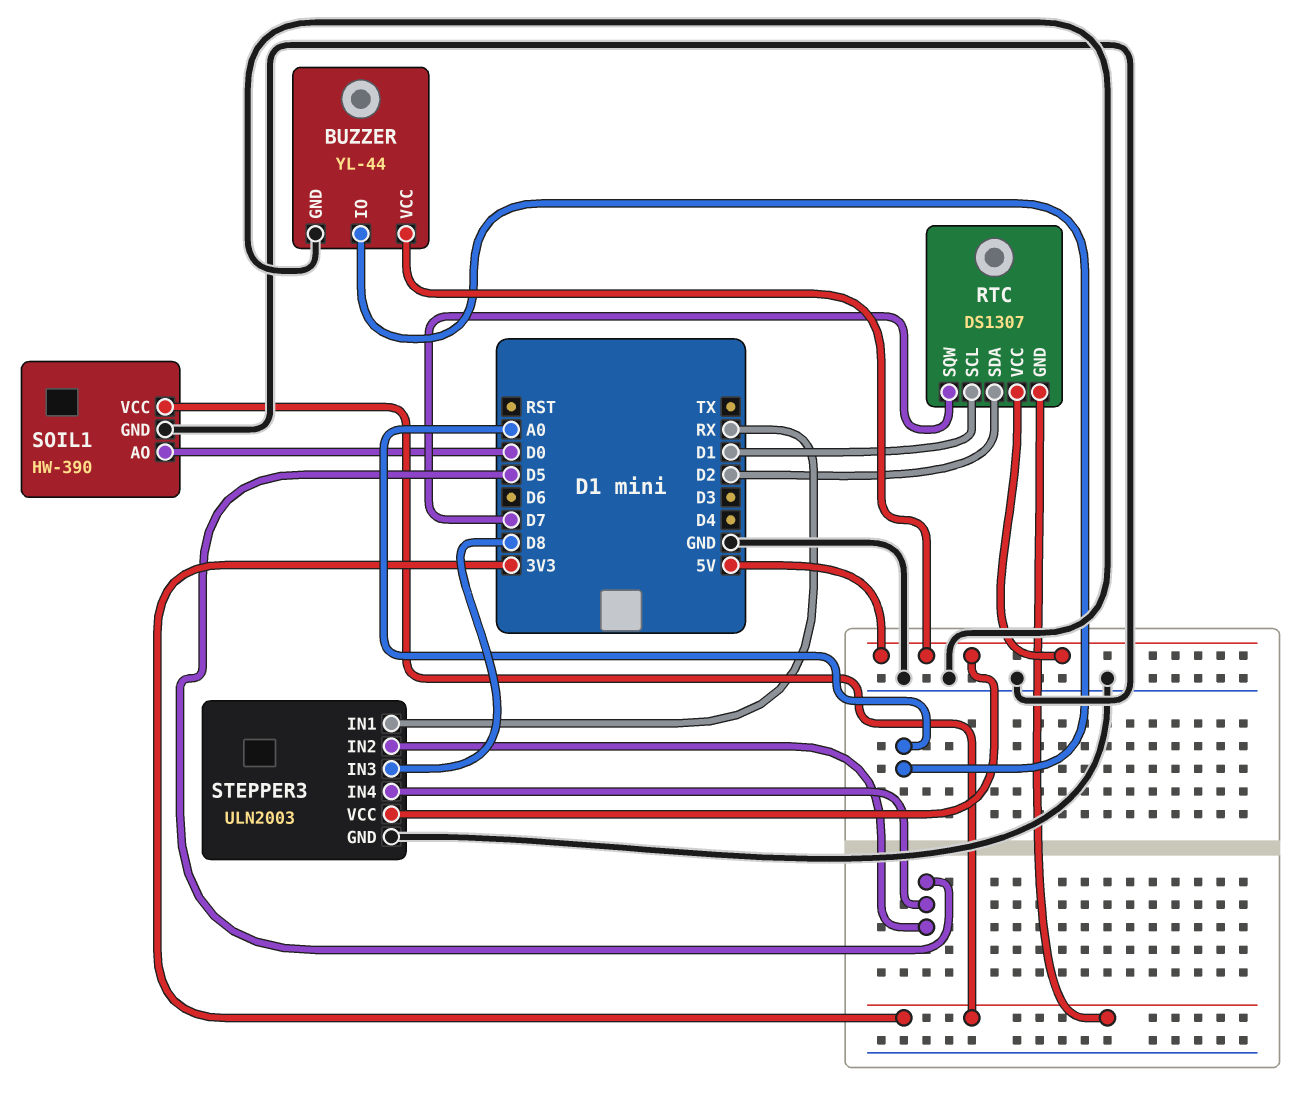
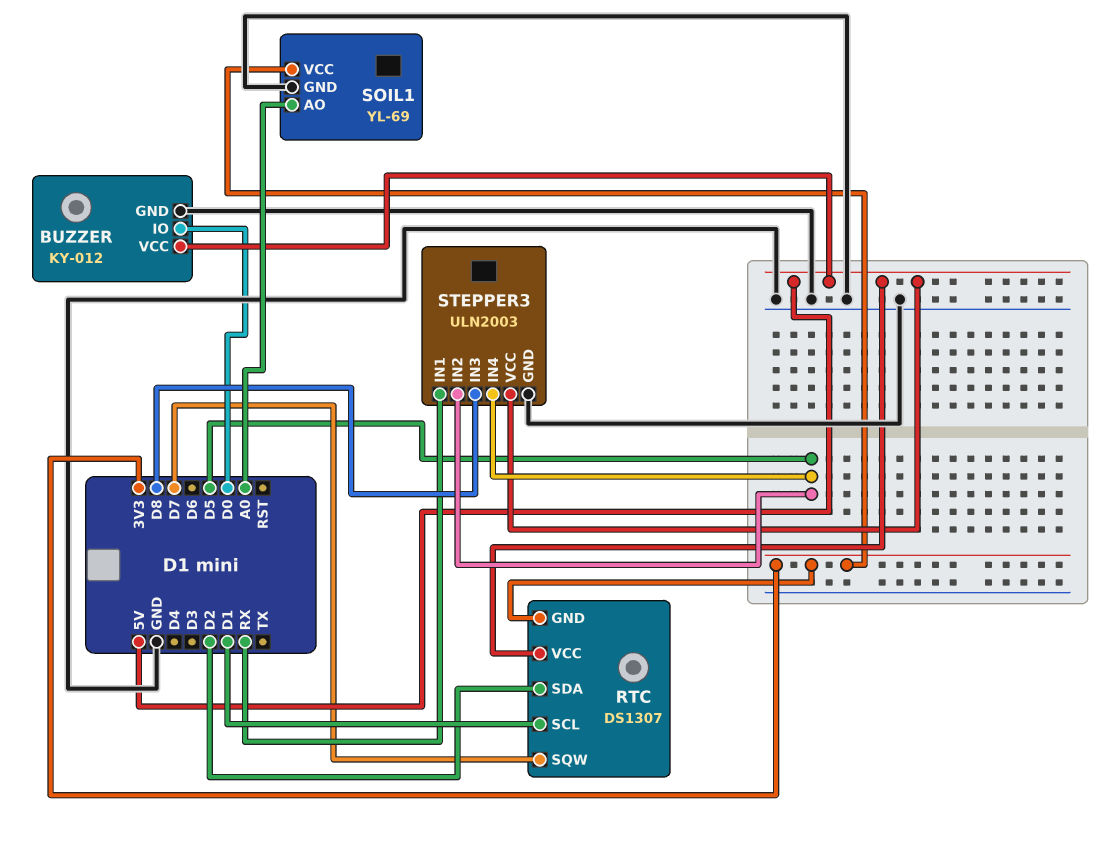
BUZZER: YL-44 -> KY-012
BUZZER pin IO: A0 -> D0
SOIL1: HW-390 -> YL-69
SOIL1 pin AO: D0 -> A0

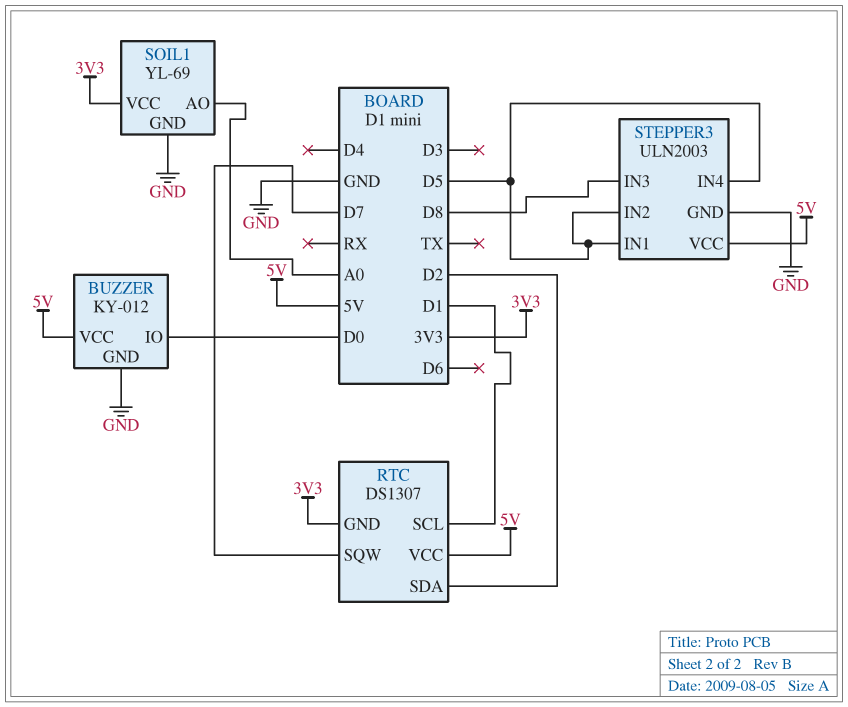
STEPPER3 pin IN1: RX -> D5

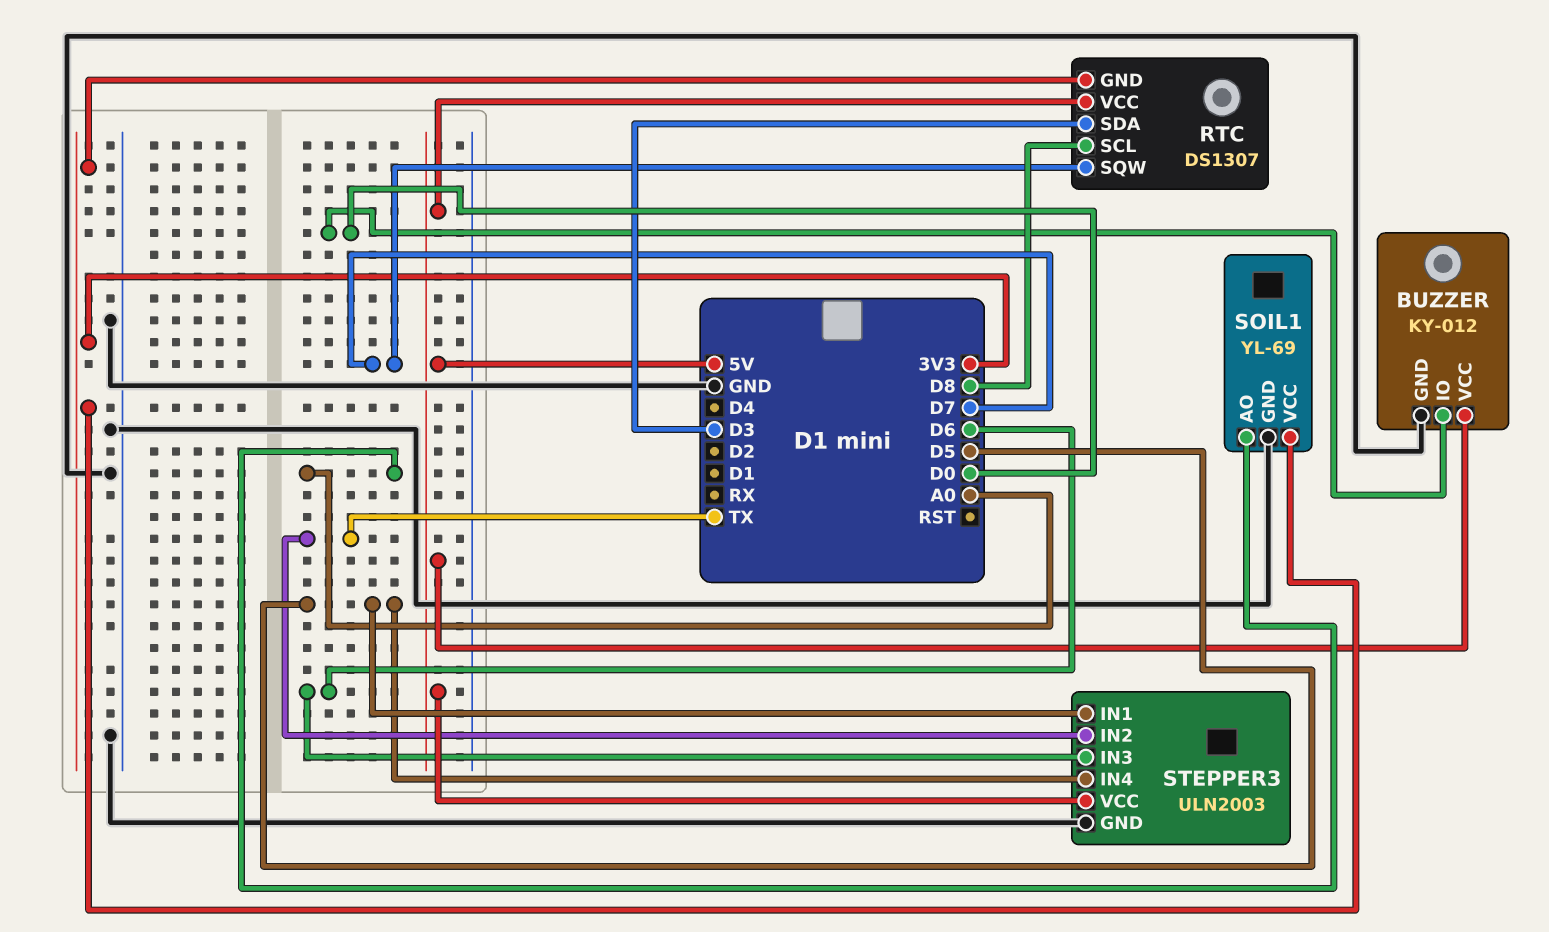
RTC pin SCL: D1 -> D8
RTC pin SDA: D2 -> D3
STEPPER3 pin IN2: D5 -> TX
STEPPER3 pin IN3: D8 -> D6

